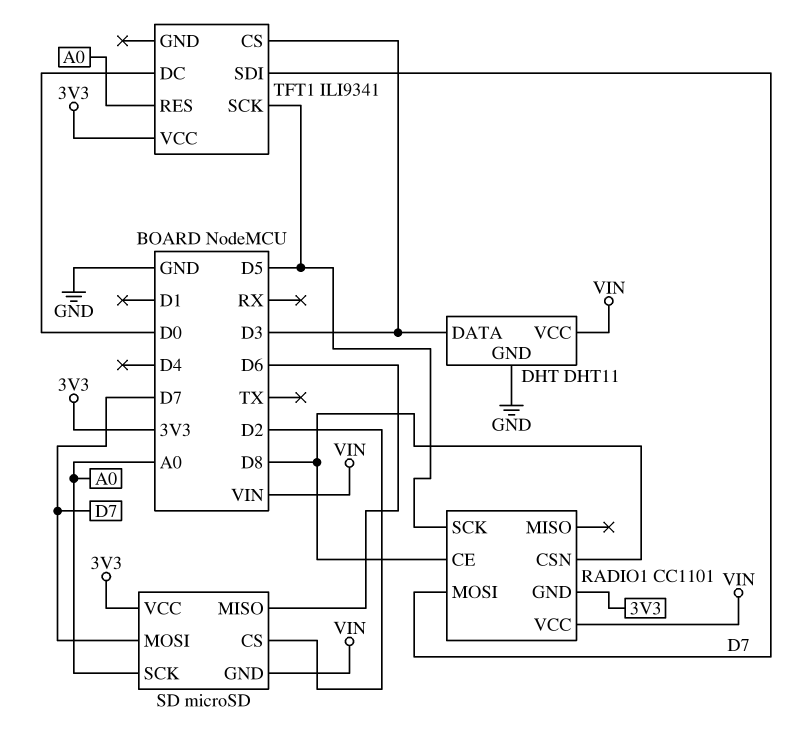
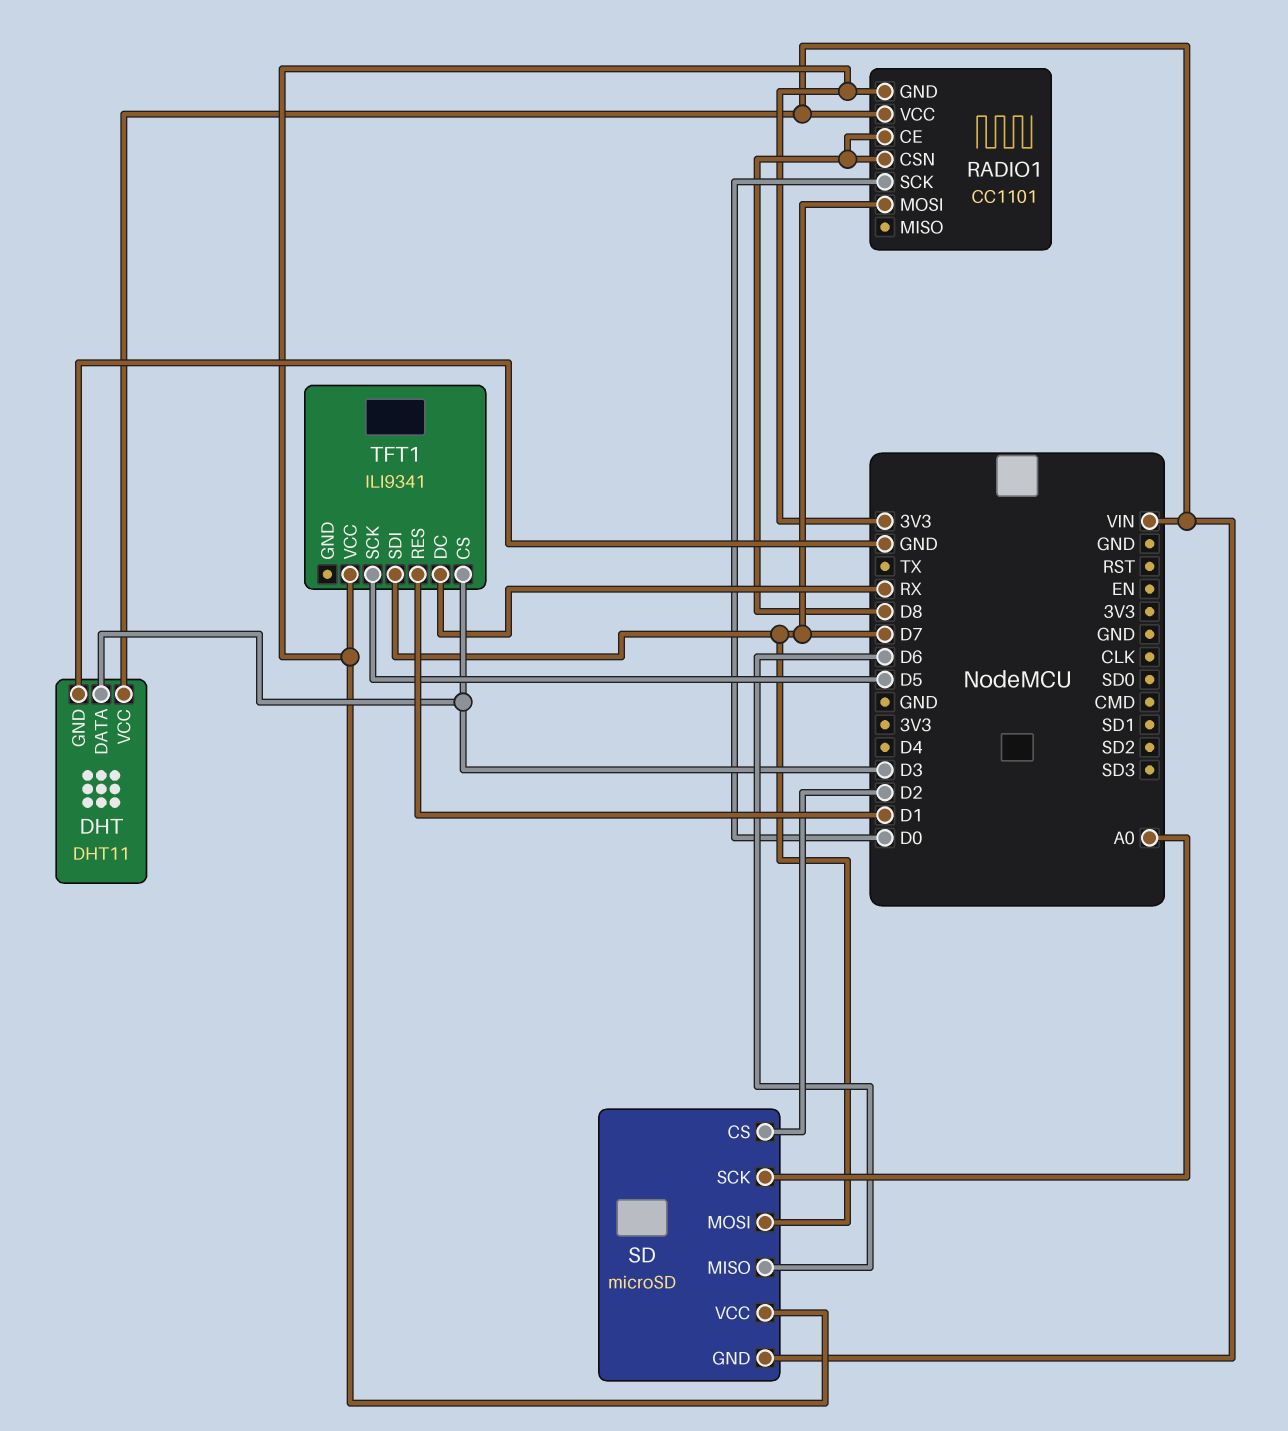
RADIO1 pin SCK: D5 -> D0
TFT1 pin DC: D0 -> RX
TFT1 pin RES: A0 -> D1

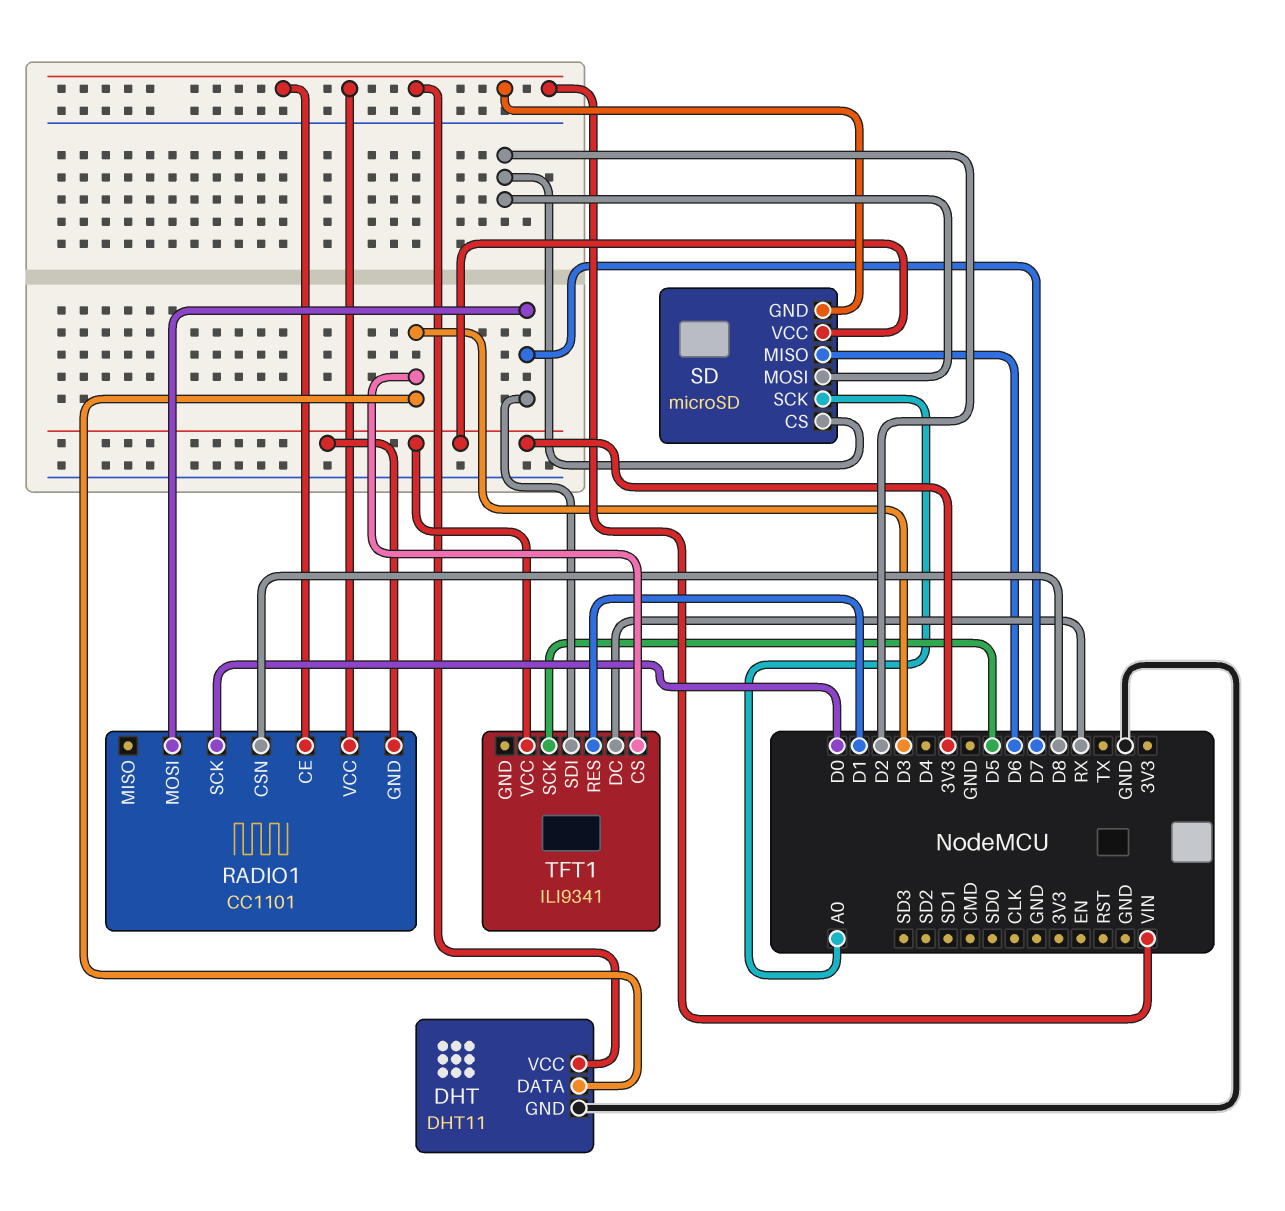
RADIO1 pin CE: D8 -> VIN
SD pin MOSI: D7 -> D2

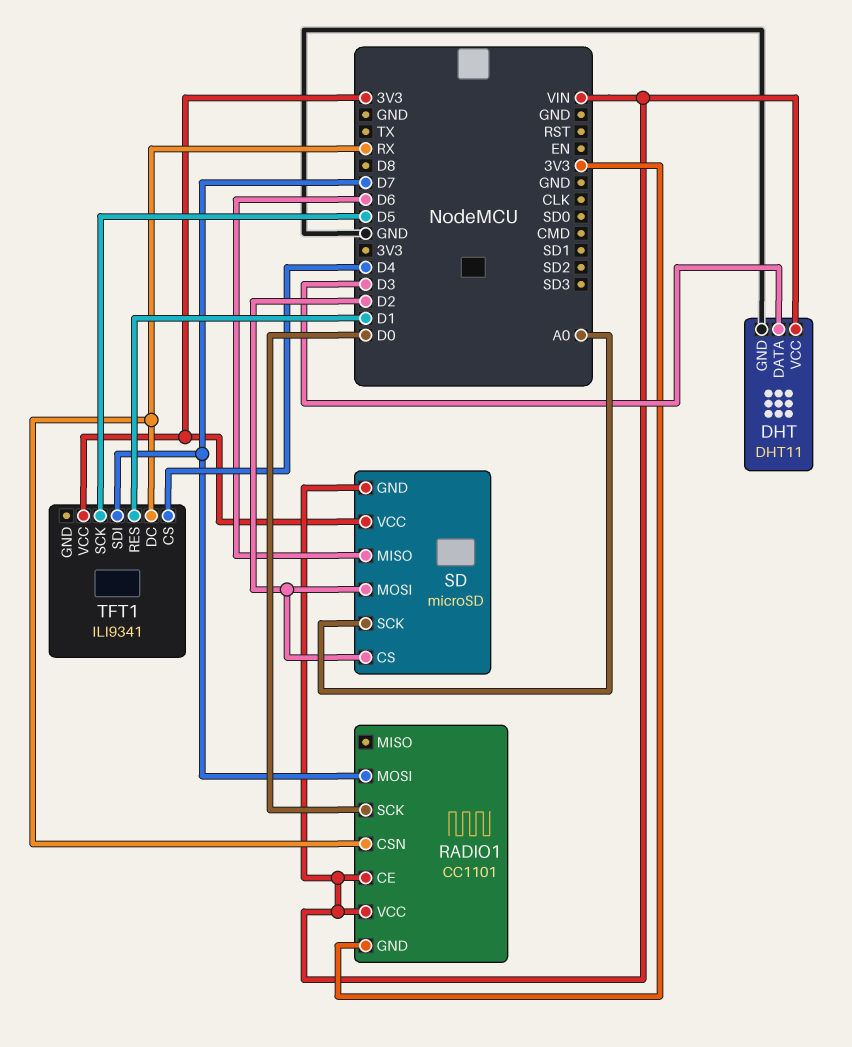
RADIO1 pin CSN: D8 -> RX
TFT1 pin CS: D3 -> D4

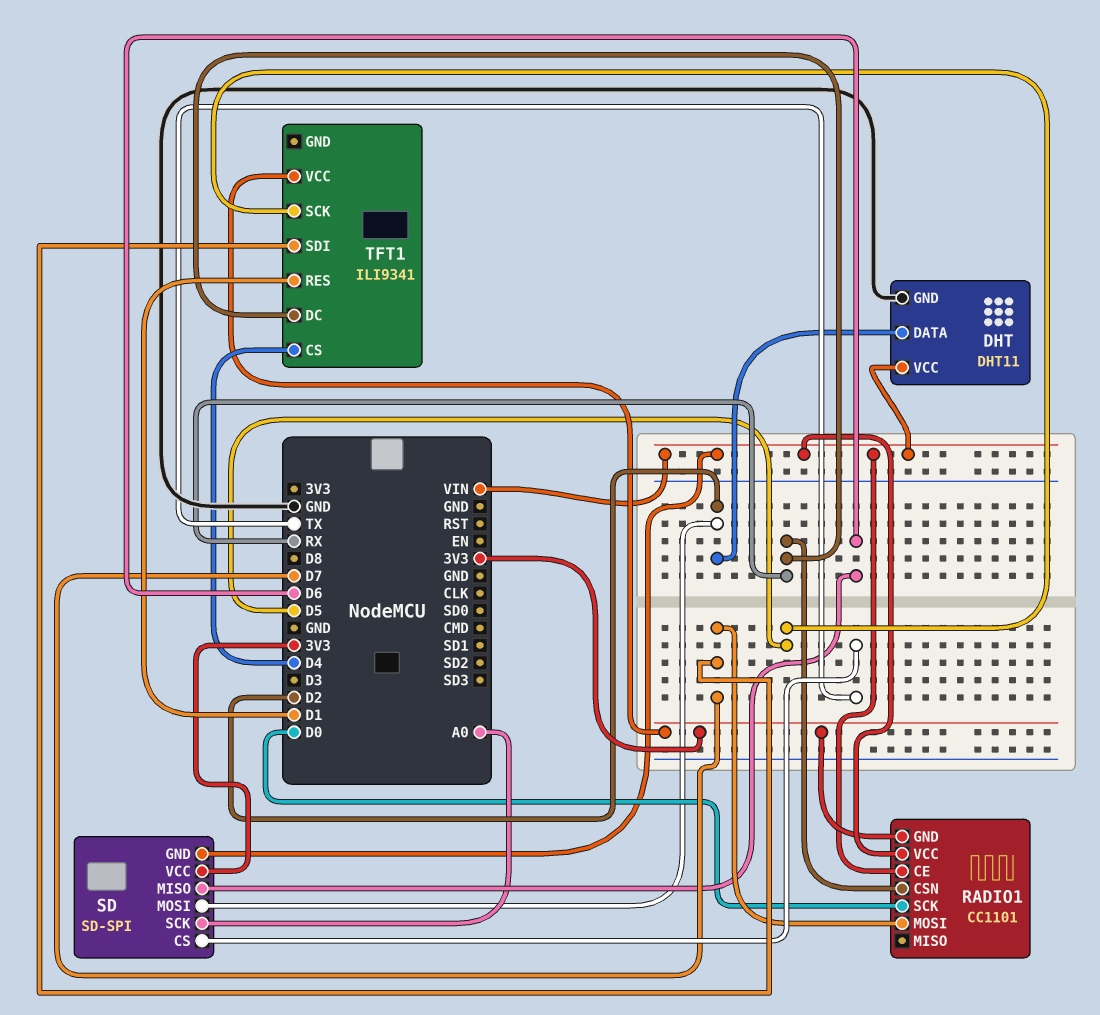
DHT pin DATA: D3 -> D2
SD: microSD -> SD-SPI
SD pin CS: D2 -> TX

